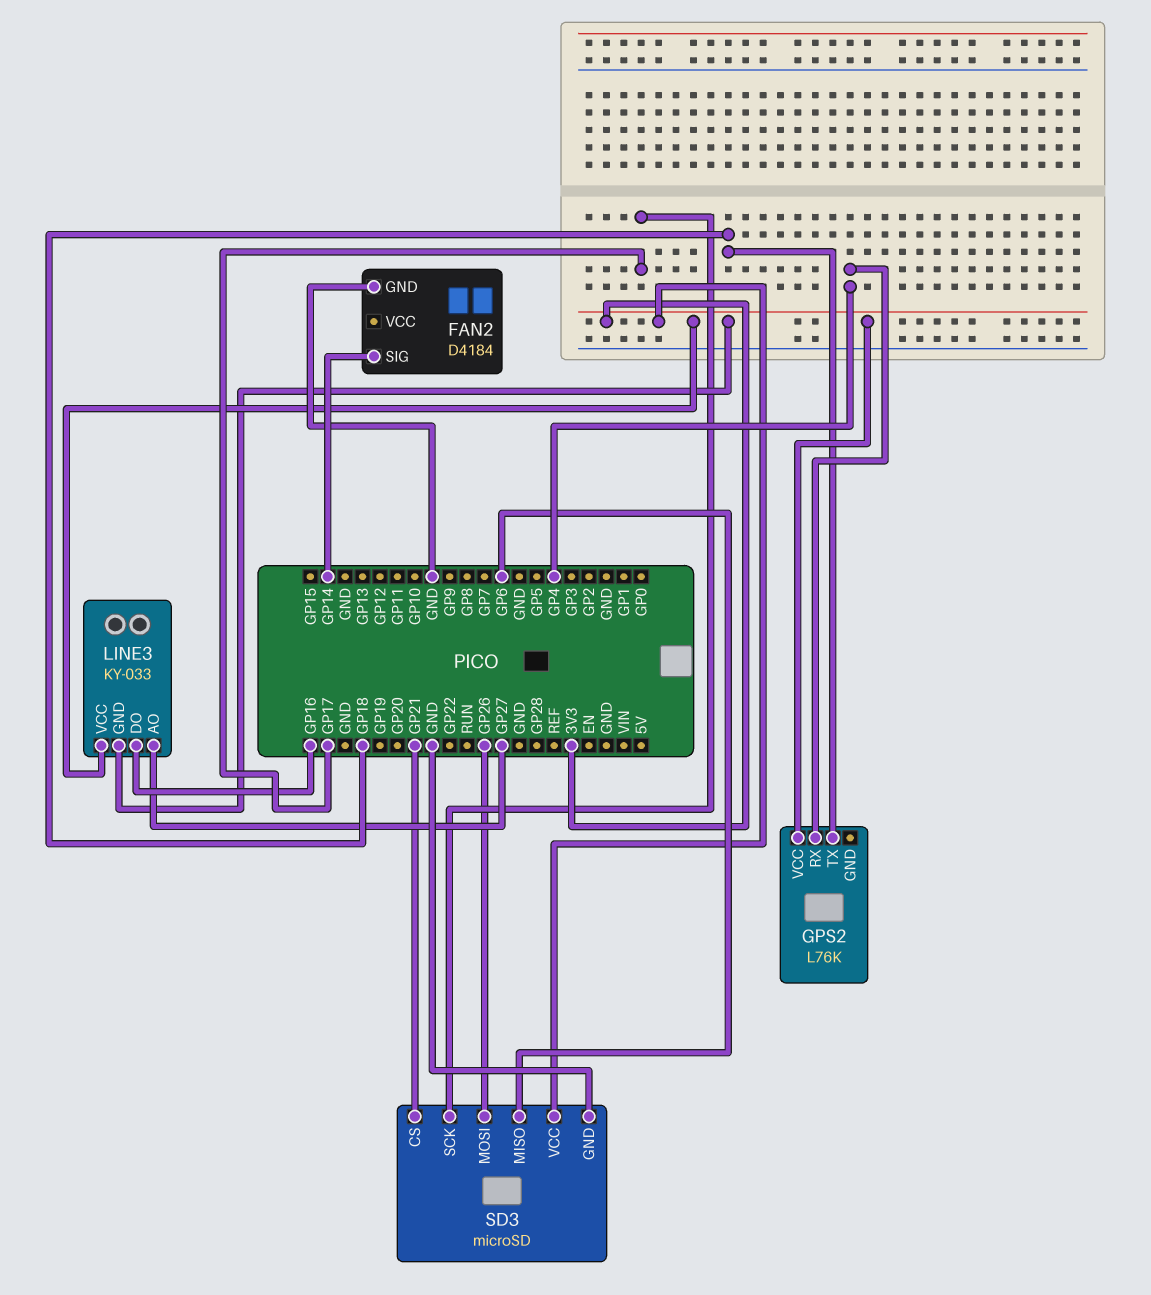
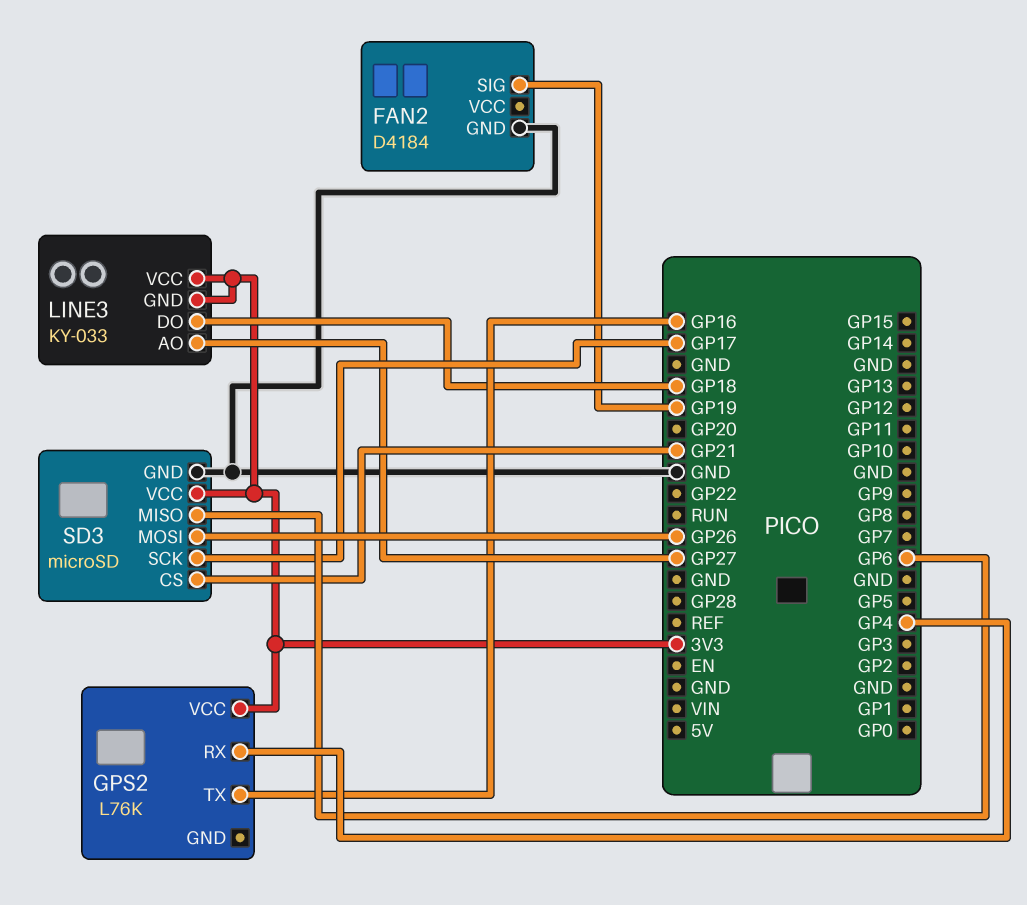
FAN2 pin SIG: GP14 -> GP19
GPS2 pin TX: GP18 -> GP16
LINE3 pin DO: GP16 -> GP18

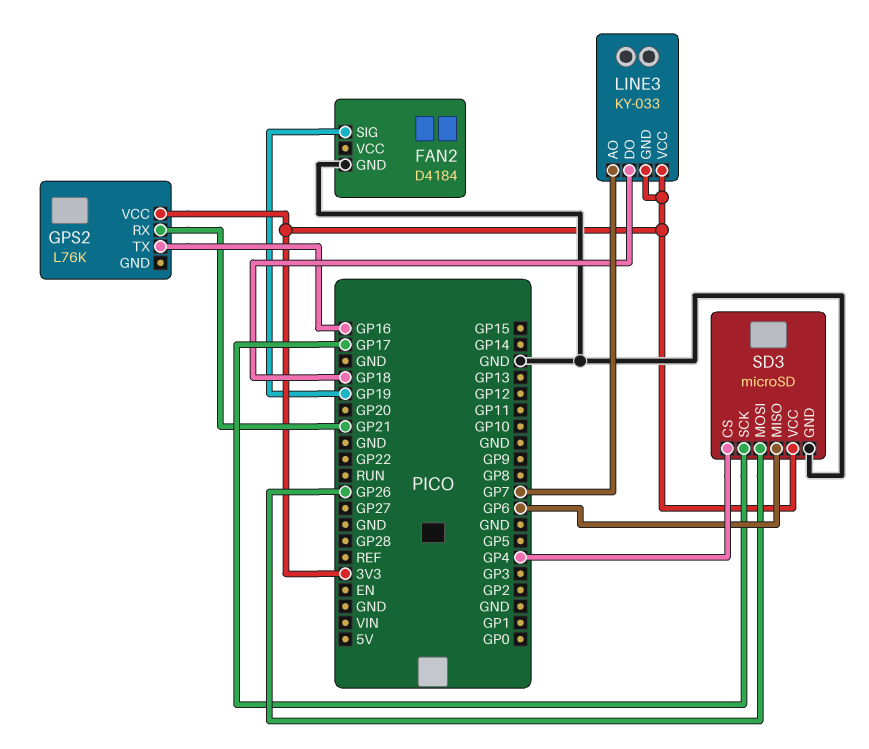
GPS2 pin RX: GP4 -> GP21
LINE3 pin AO: GP27 -> GP7
SD3 pin CS: GP21 -> GP4

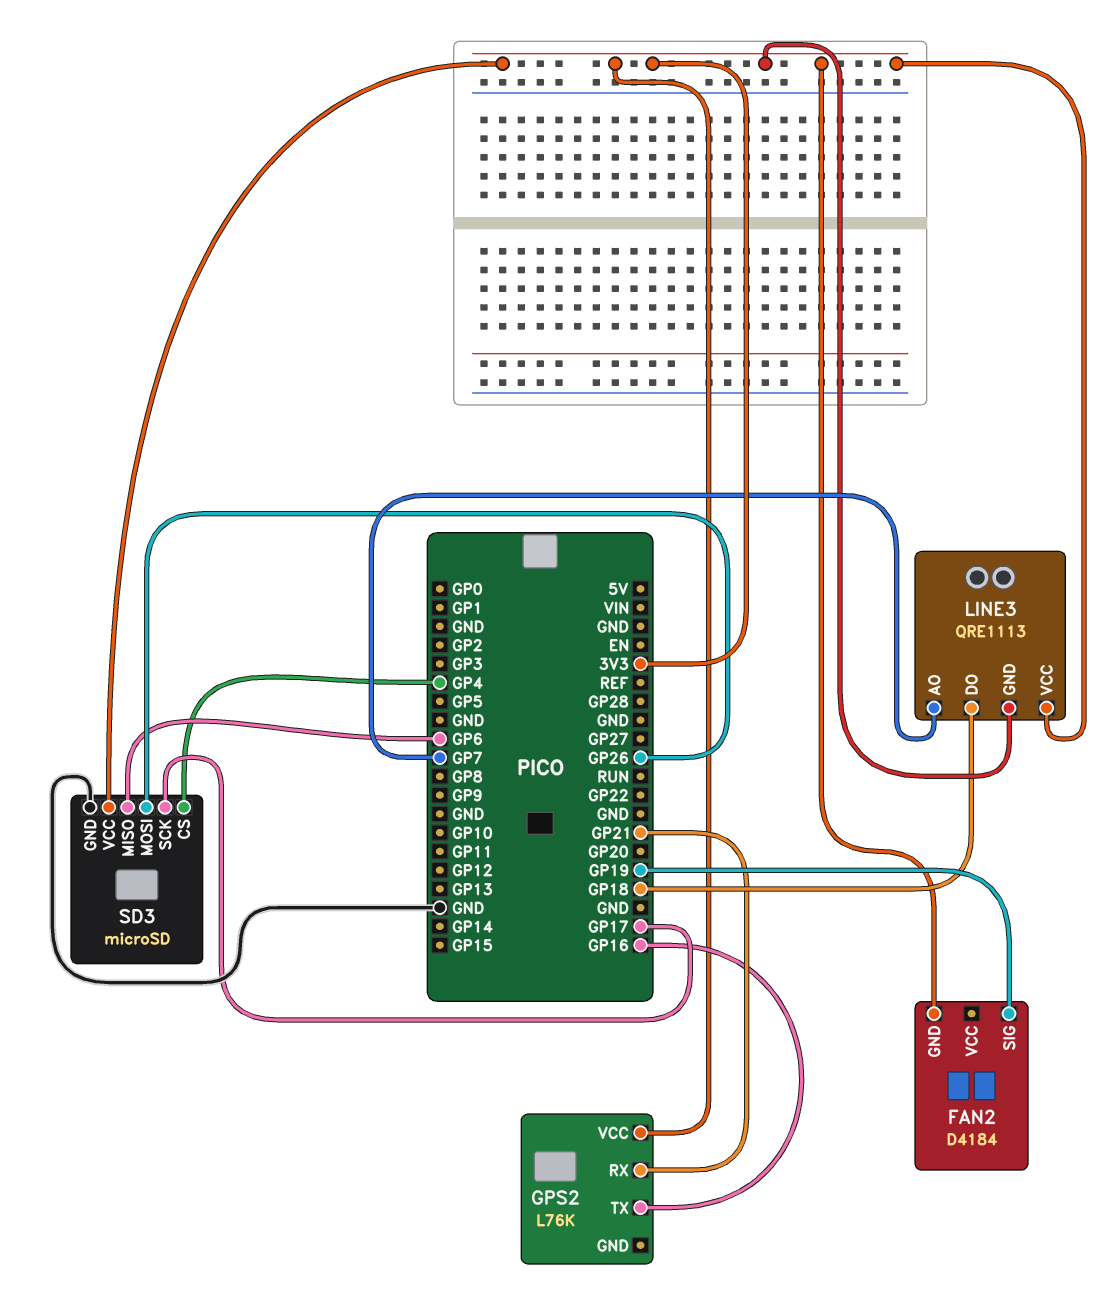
FAN2 pin GND: GND -> 3V3
LINE3: KY-033 -> QRE1113

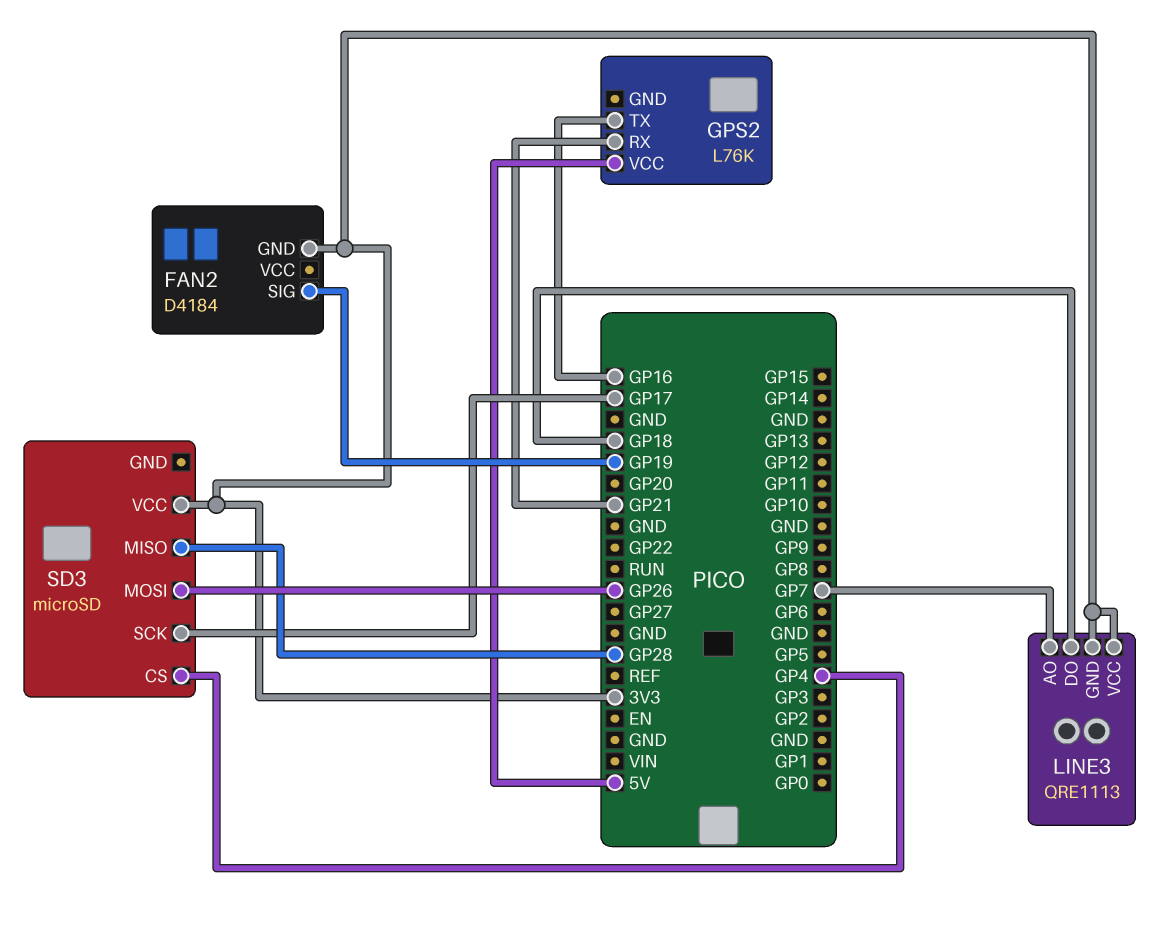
GPS2 pin VCC: 3V3 -> 5V
SD3 pin GND: GND -> none
SD3 pin MISO: GP6 -> GP28

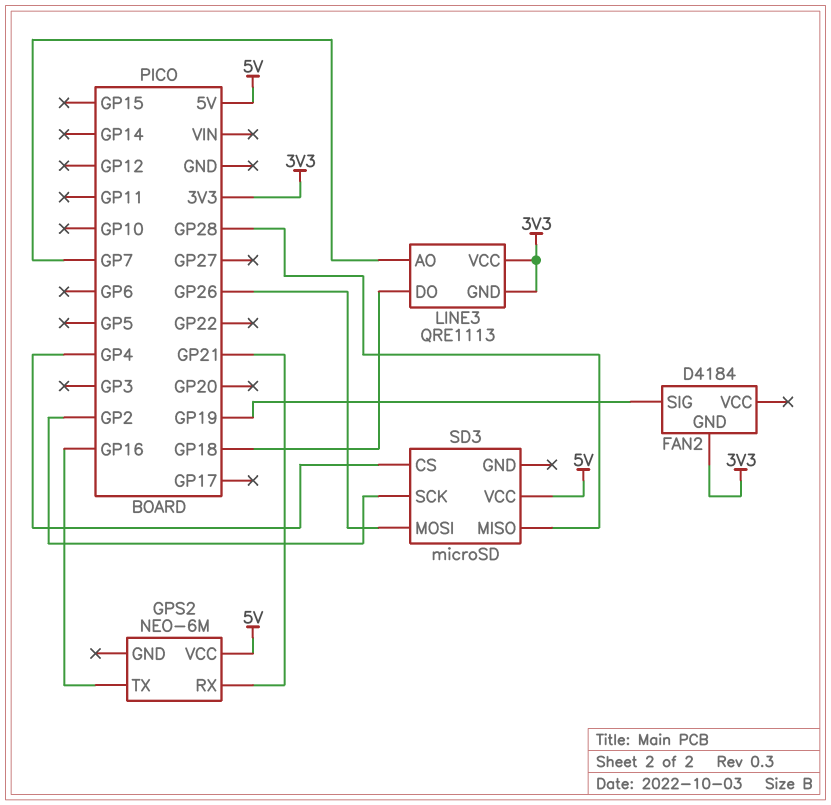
GPS2: L76K -> NEO-6M
SD3 pin SCK: GP17 -> GP2
SD3 pin VCC: 3V3 -> 5V

